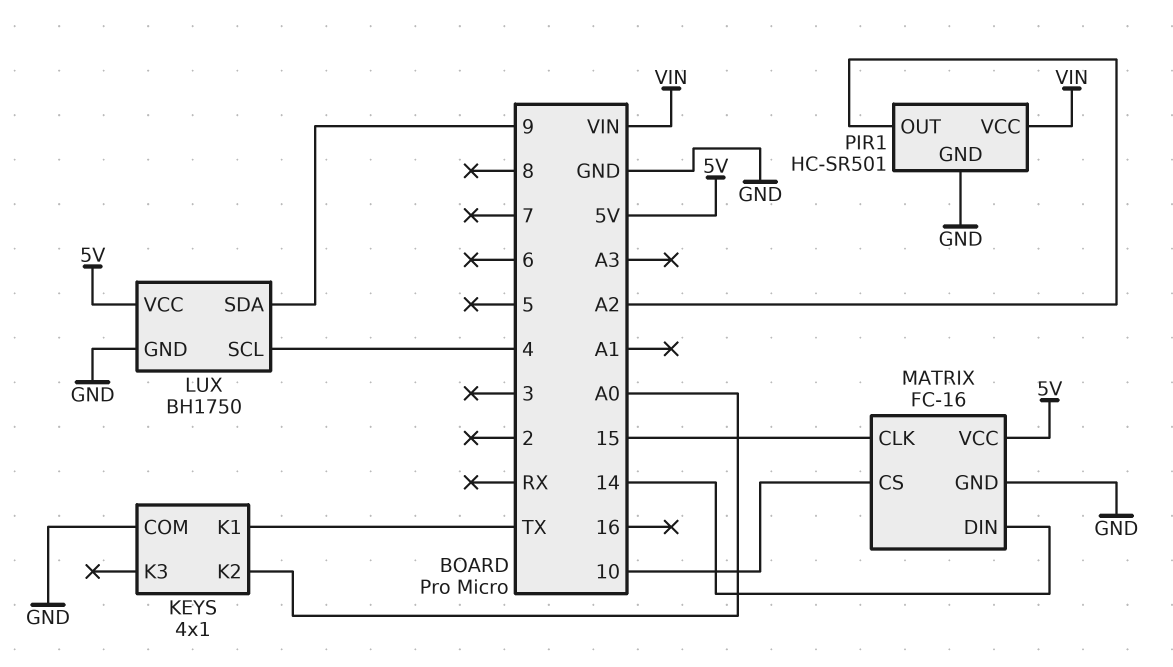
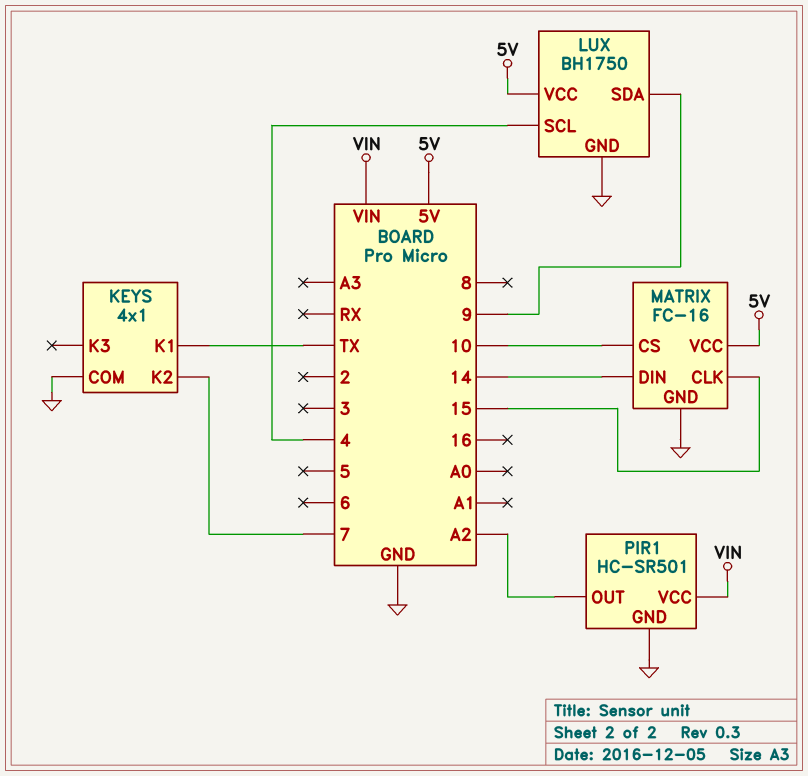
KEYS pin K2: A0 -> 7

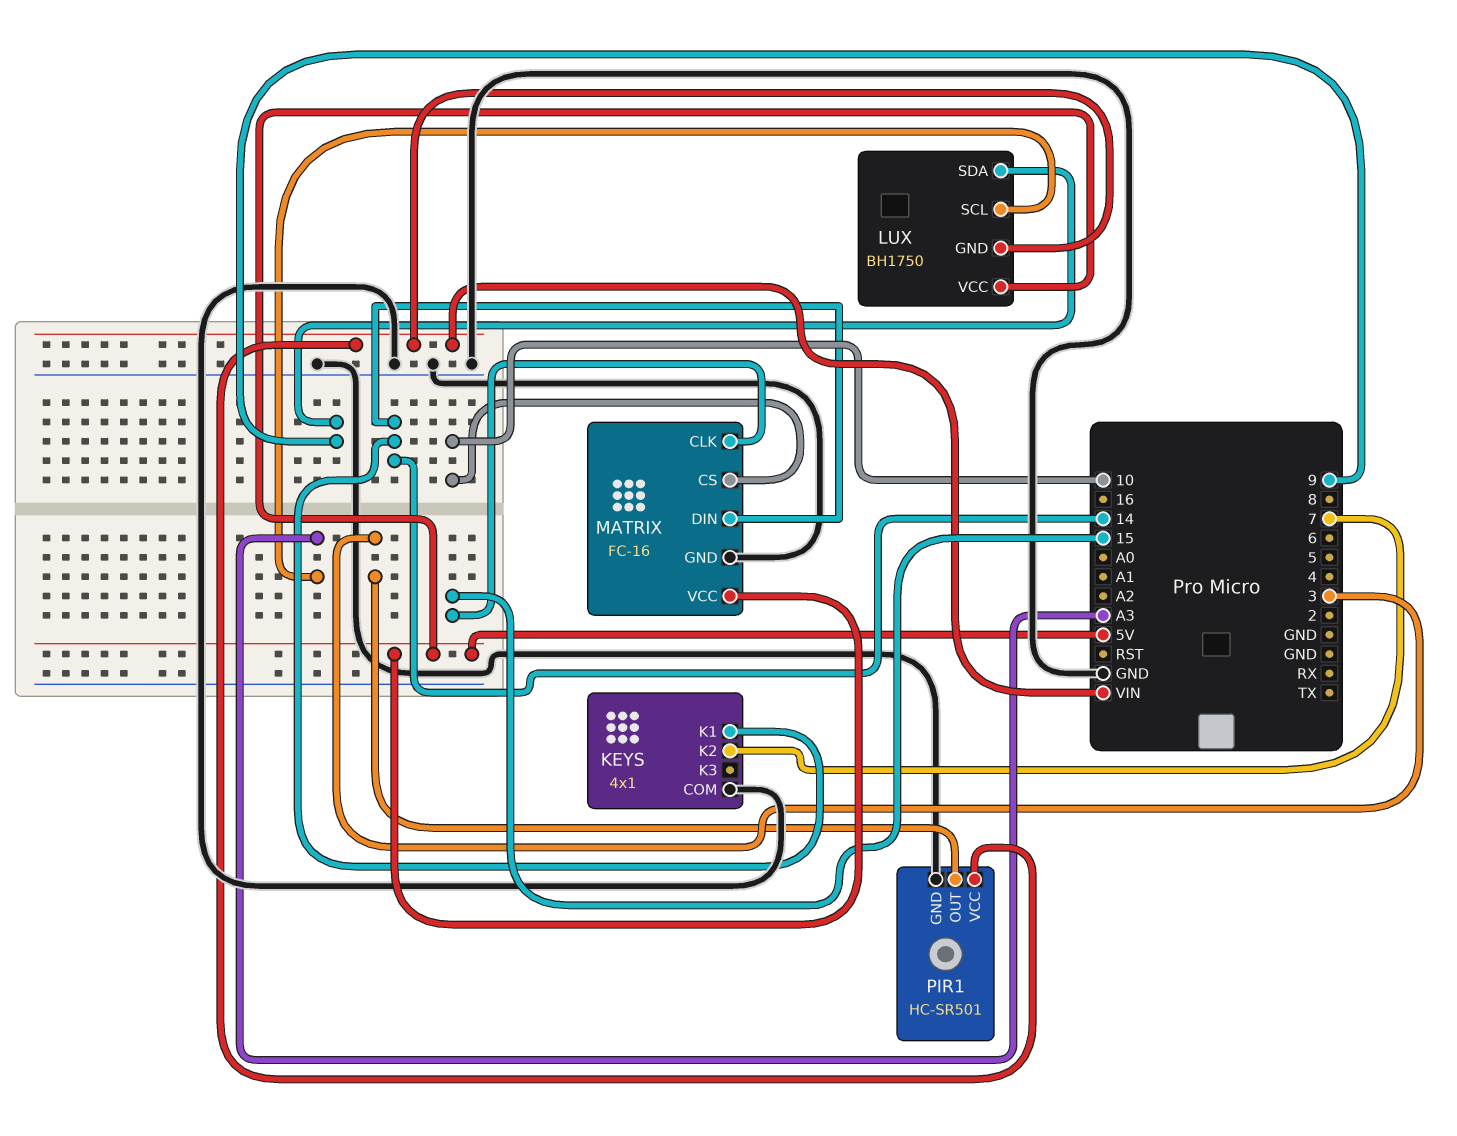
KEYS pin K1: TX -> 14
LUX pin GND: GND -> VIN
LUX pin SCL: 4 -> A3
PIR1 pin OUT: A2 -> 3

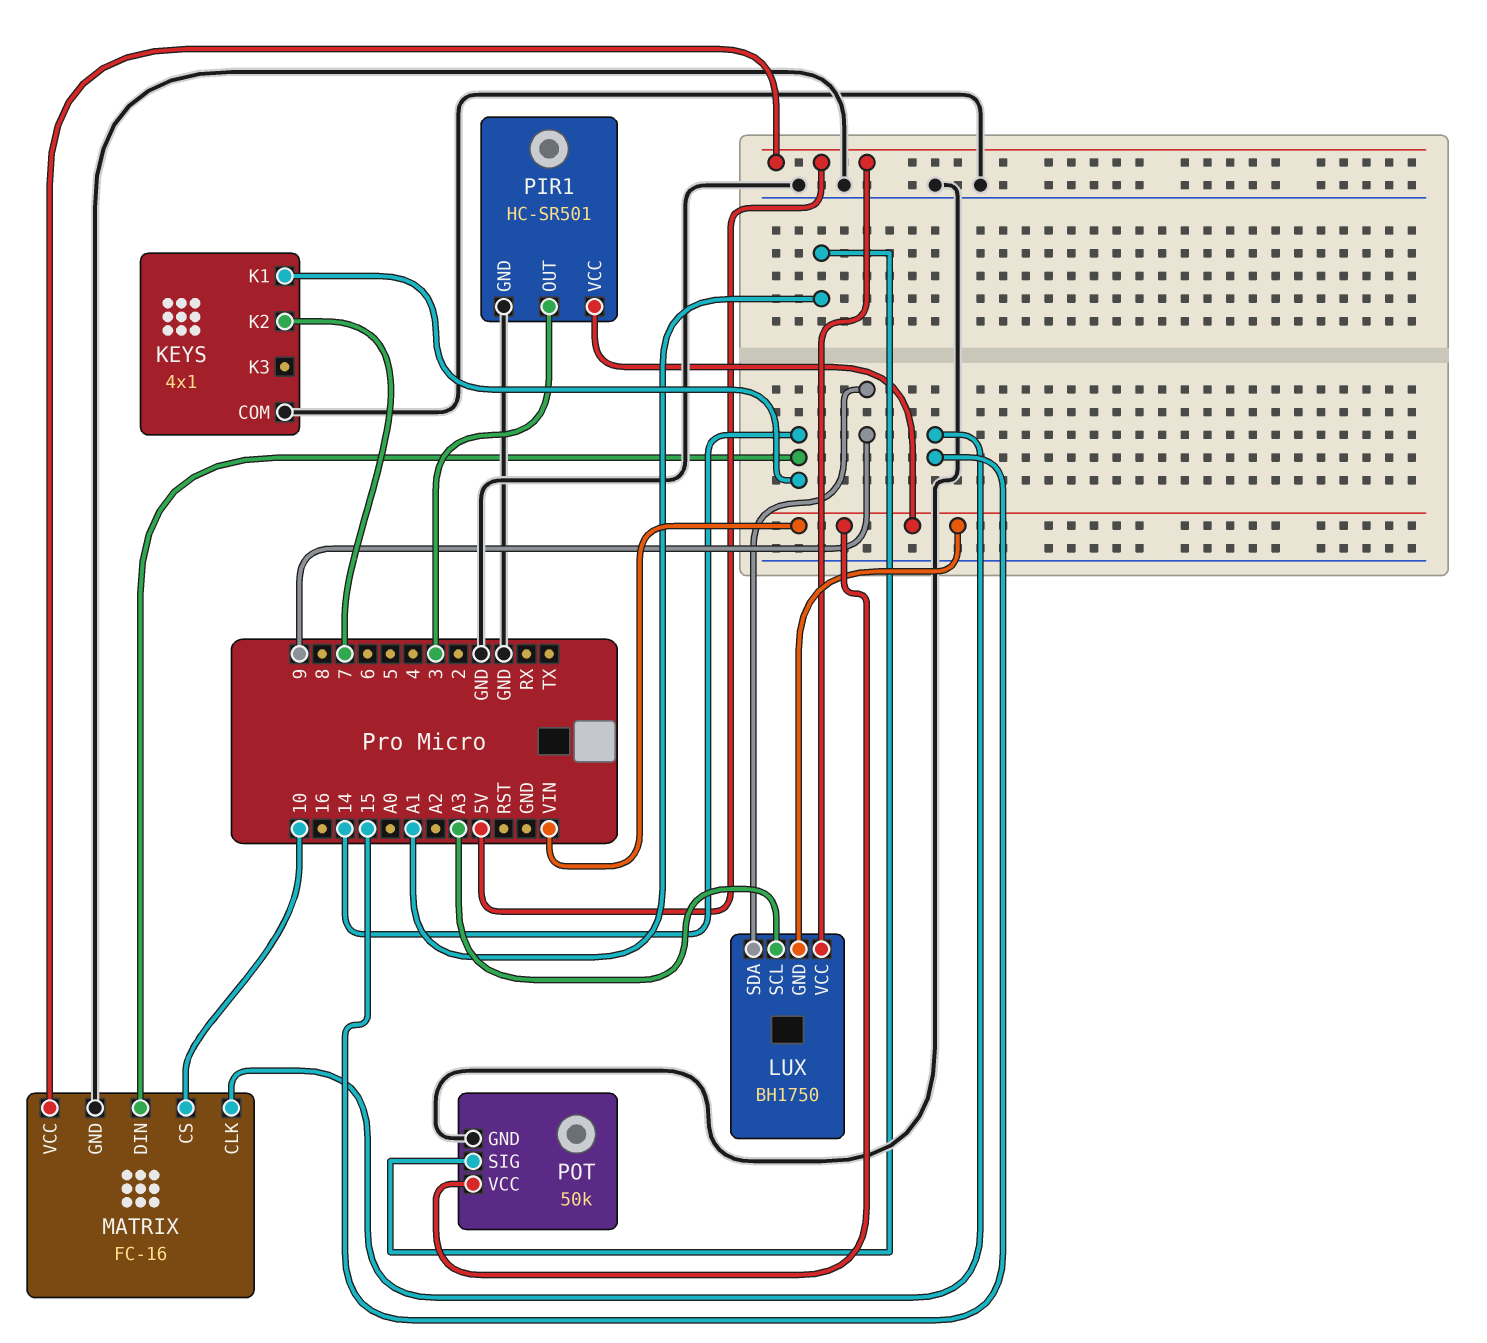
POT: none -> 50k
POT pin GND: none -> GND
POT pin SIG: none -> A1
POT pin VCC: none -> VIN

